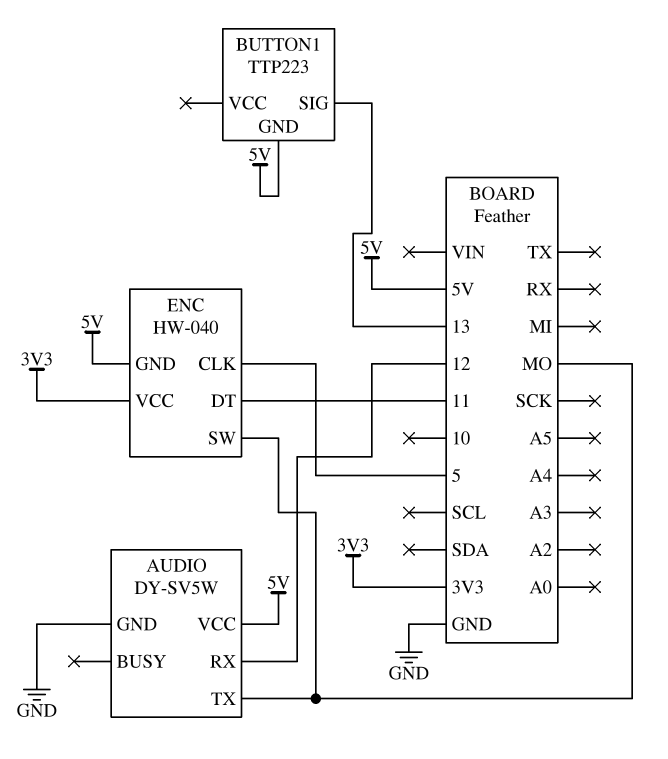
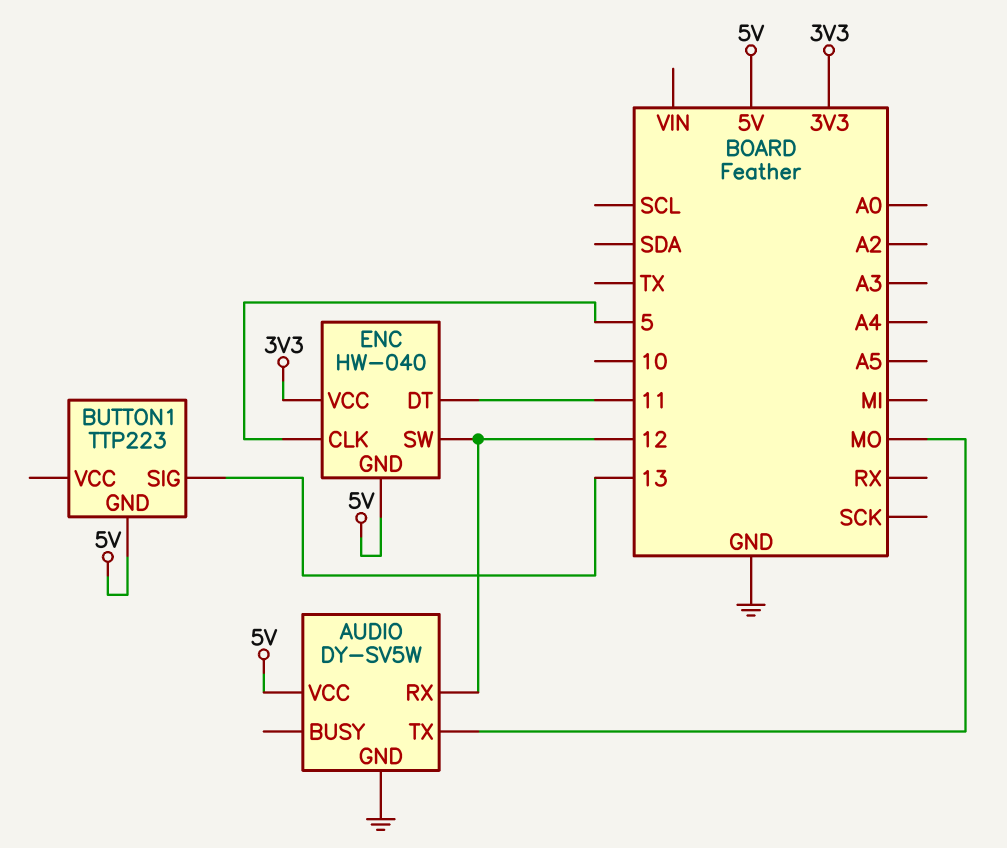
ENC pin SW: MO -> 12

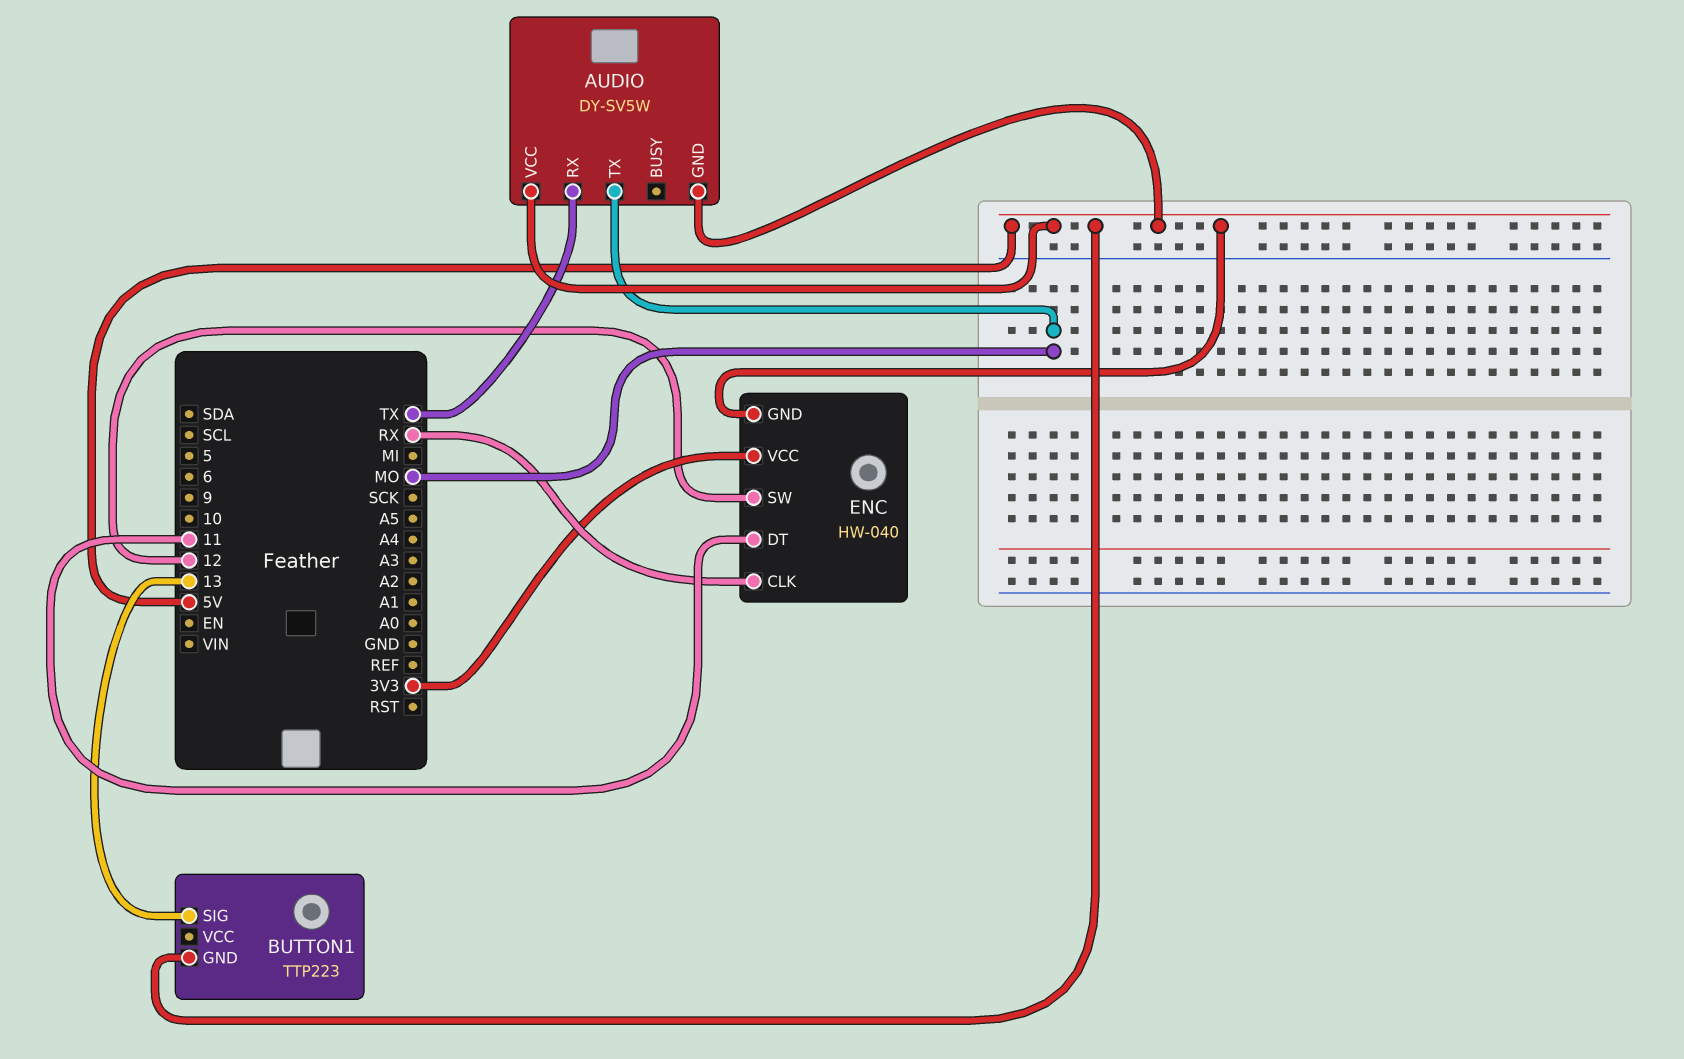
AUDIO pin GND: GND -> 5V
AUDIO pin RX: 12 -> TX
ENC pin CLK: 5 -> RX

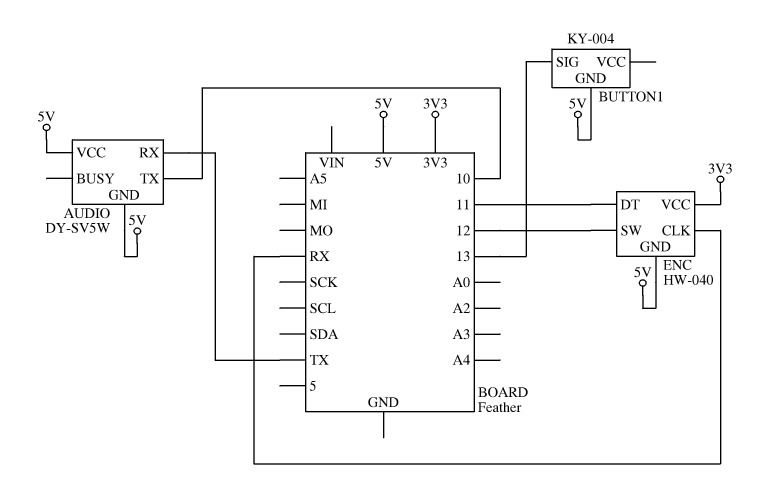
AUDIO pin TX: MO -> 10
BUTTON1: TTP223 -> KY-004

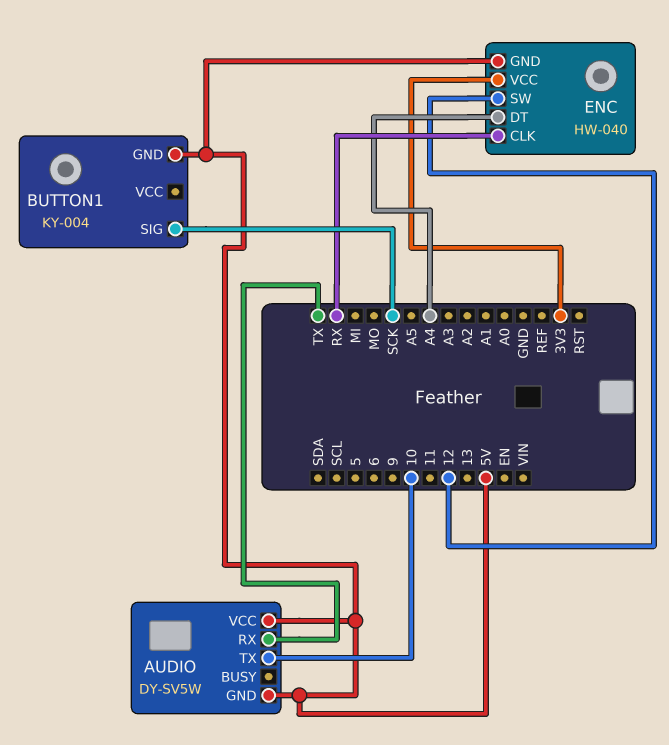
BUTTON1 pin SIG: 13 -> SCK
ENC pin DT: 11 -> A4

